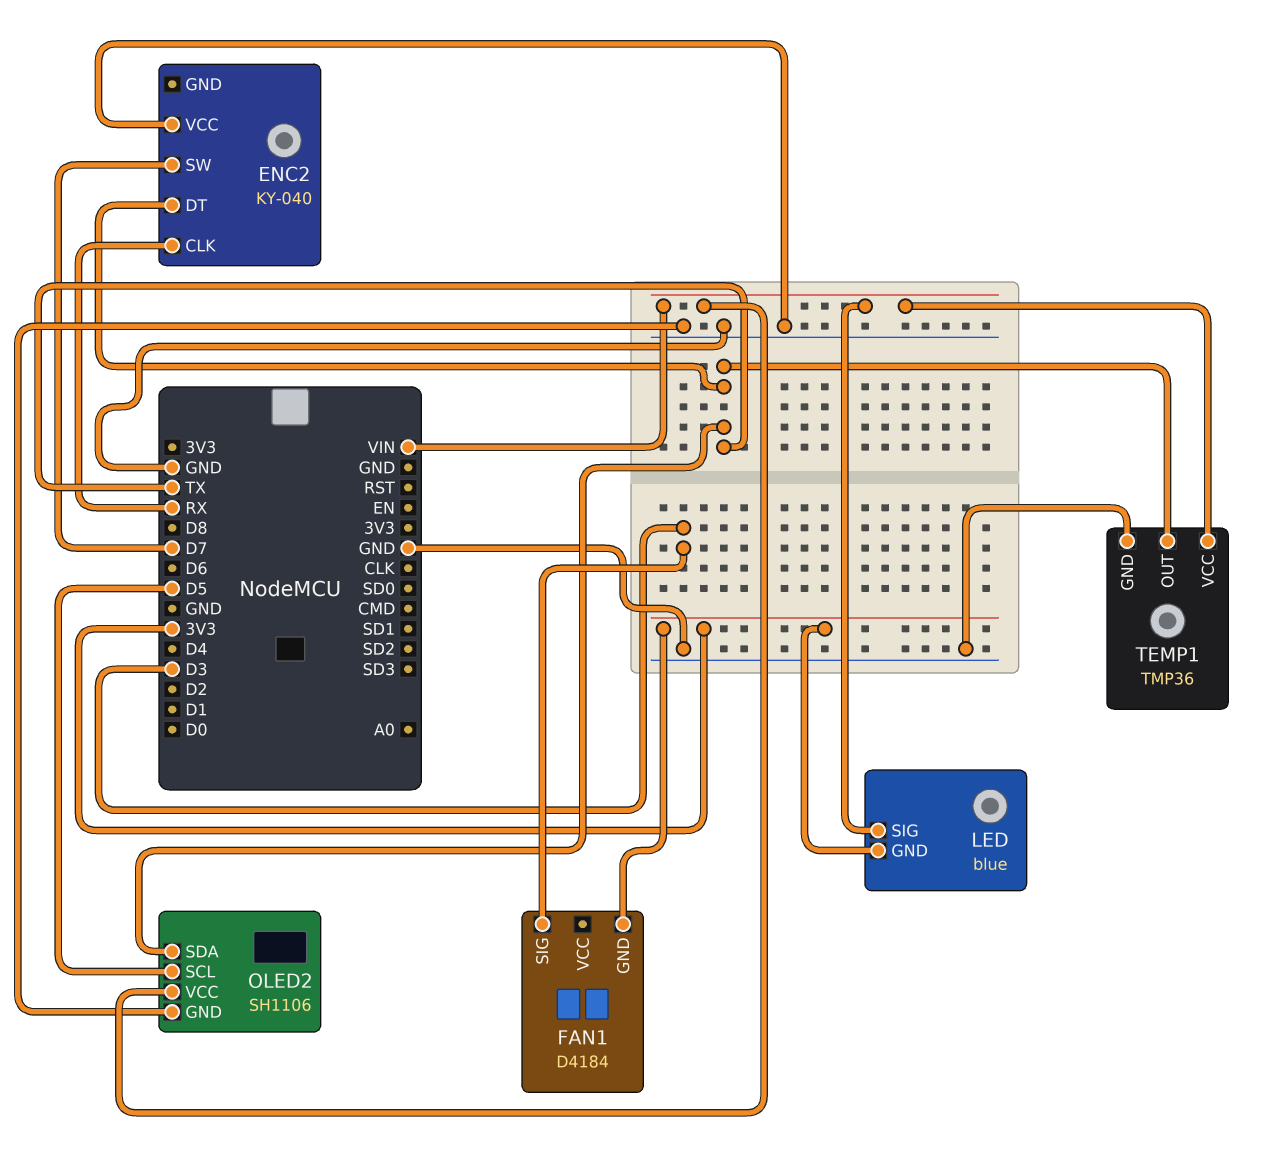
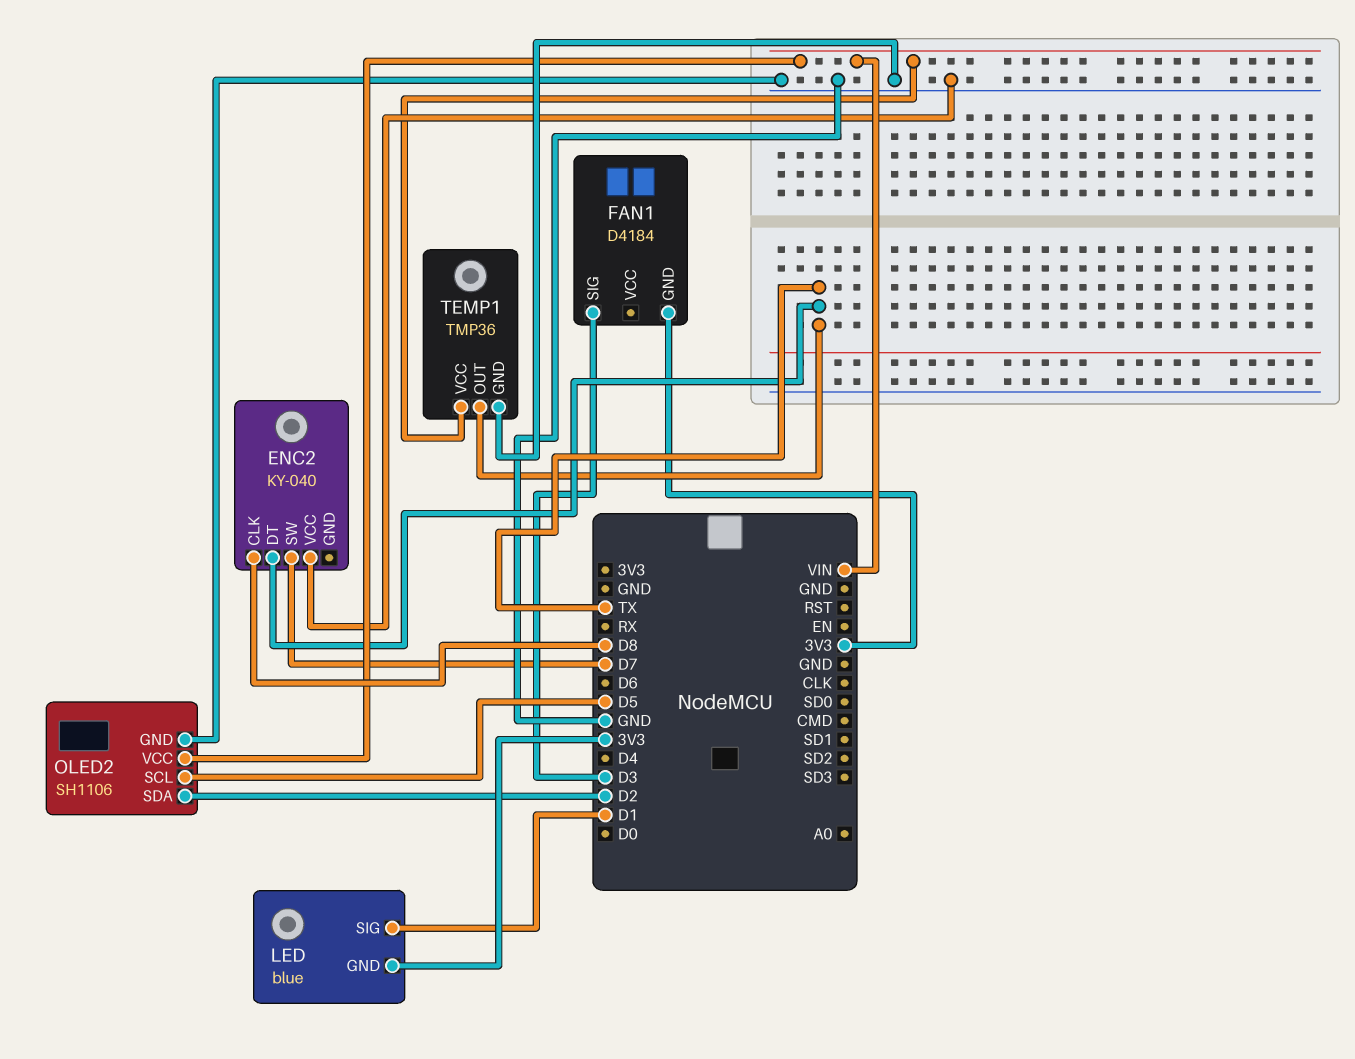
ENC2 pin CLK: RX -> D8
LED pin SIG: VIN -> D1
OLED2 pin SDA: TX -> D2

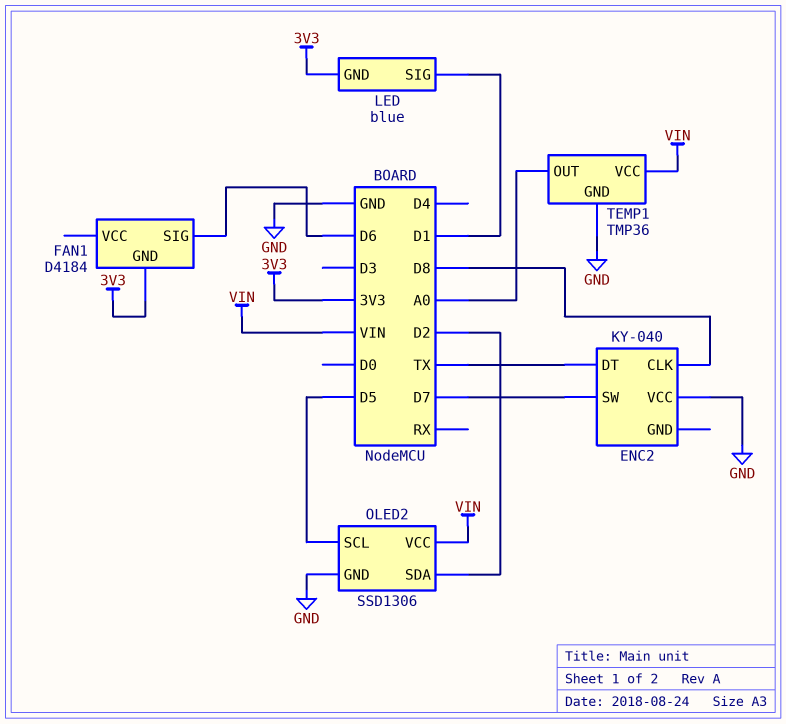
FAN1 pin SIG: D3 -> D6
OLED2: SH1106 -> SSD1306
TEMP1 pin OUT: TX -> A0

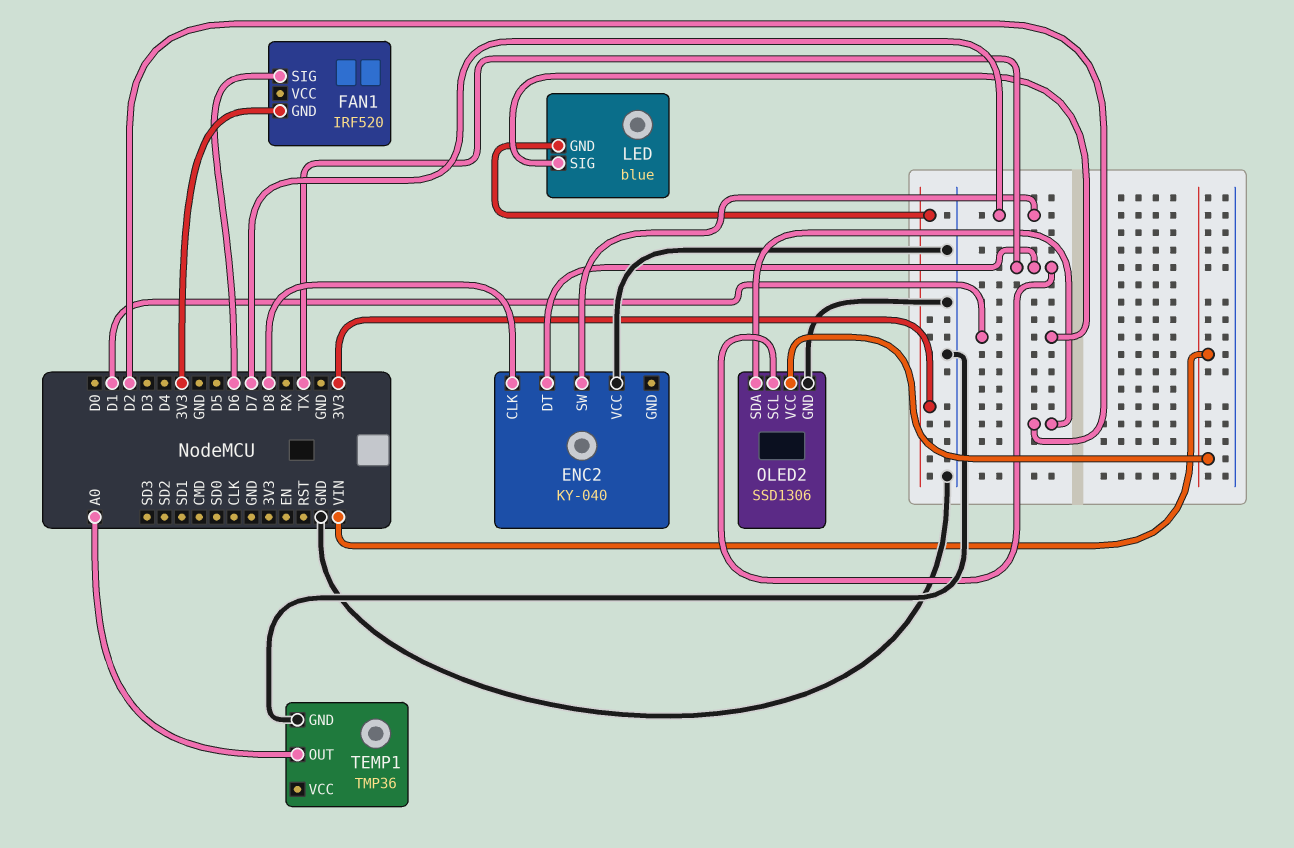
FAN1: D4184 -> IRF520
OLED2 pin SCL: D5 -> TX
TEMP1 pin VCC: VIN -> none

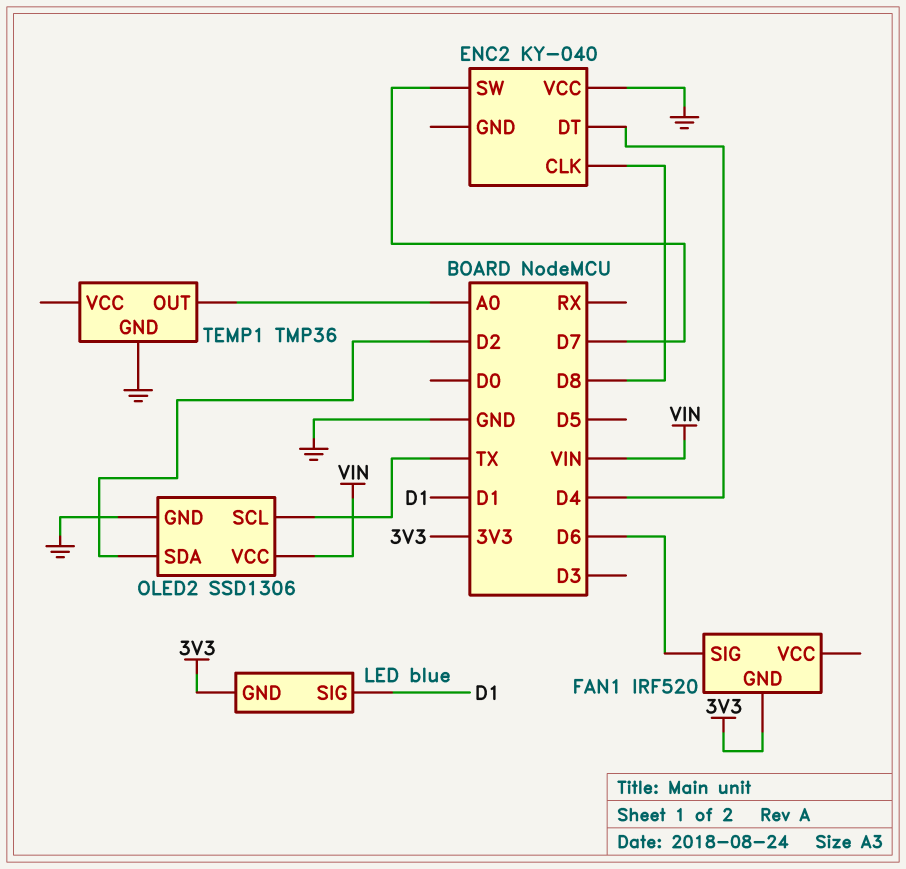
ENC2 pin DT: TX -> D4

